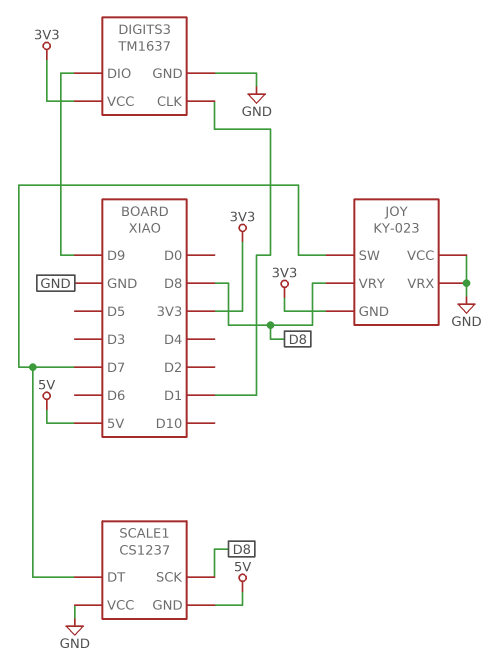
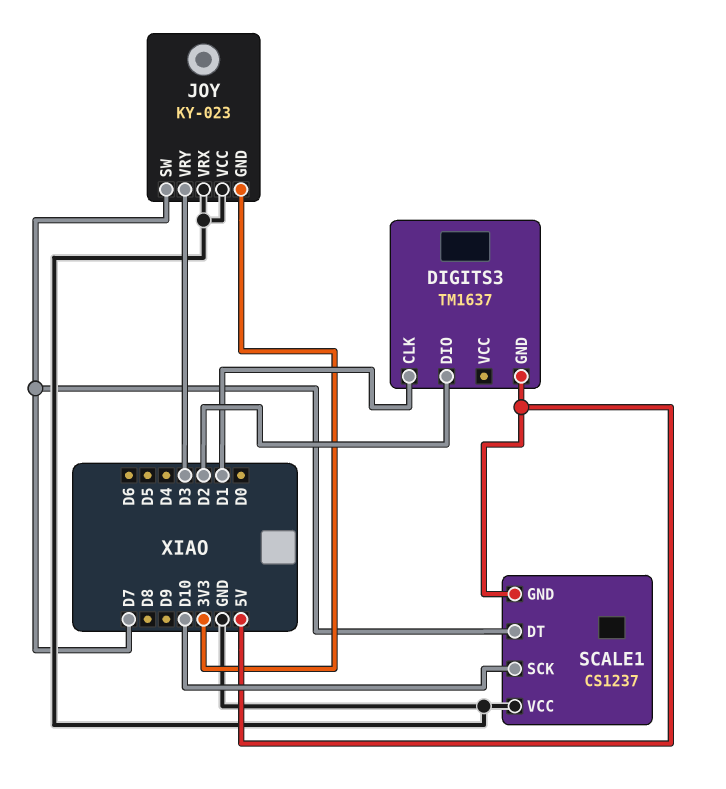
DIGITS3 pin DIO: D9 -> D2
DIGITS3 pin GND: GND -> 5V
DIGITS3 pin VCC: 3V3 -> none
JOY pin VRY: D8 -> D3
SCALE1 pin SCK: D8 -> D10

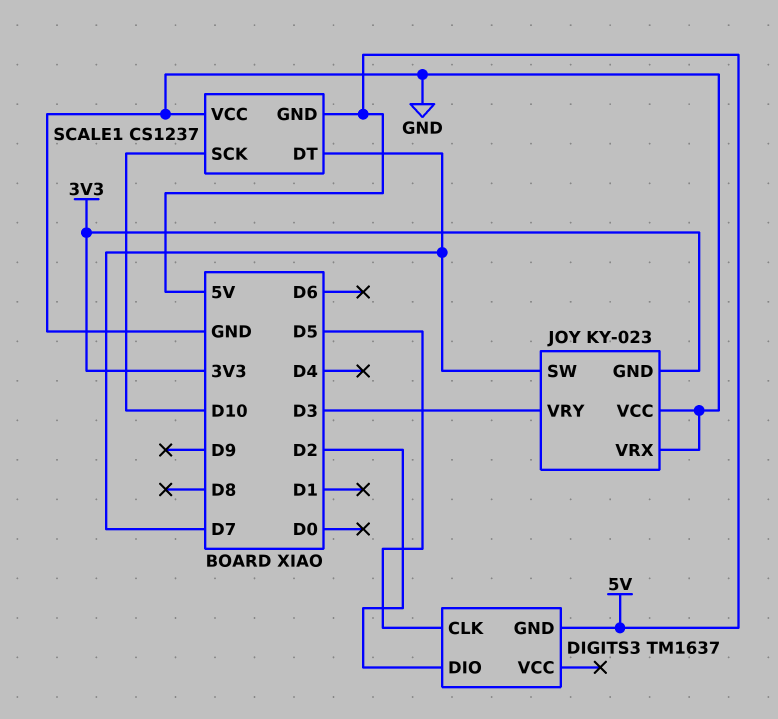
DIGITS3 pin CLK: D1 -> D5

